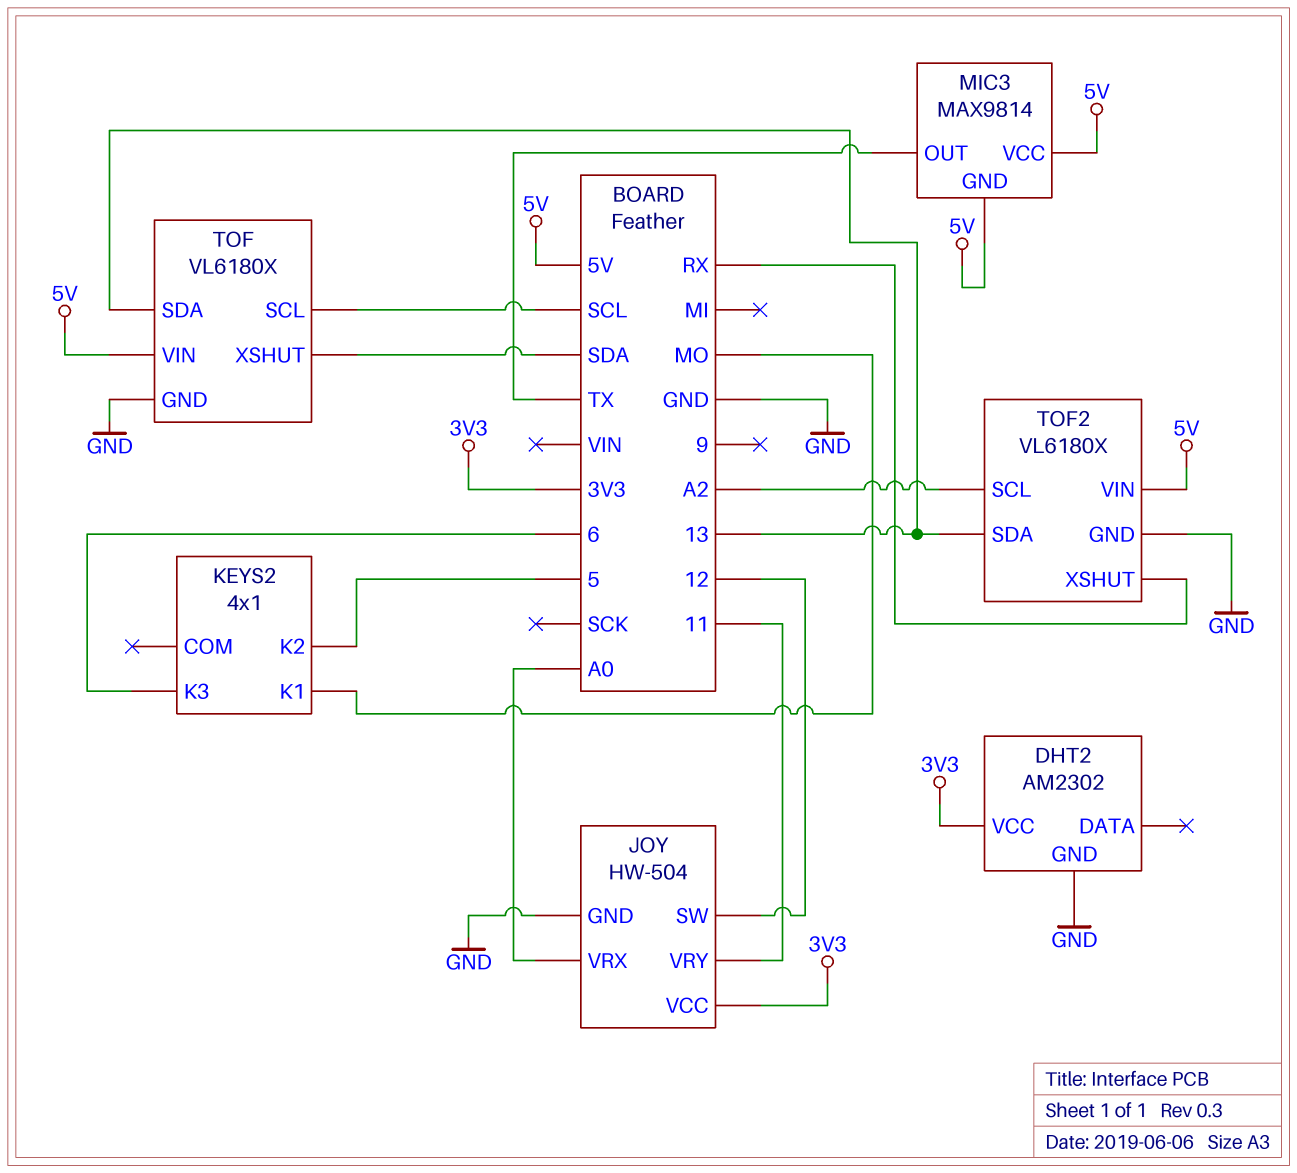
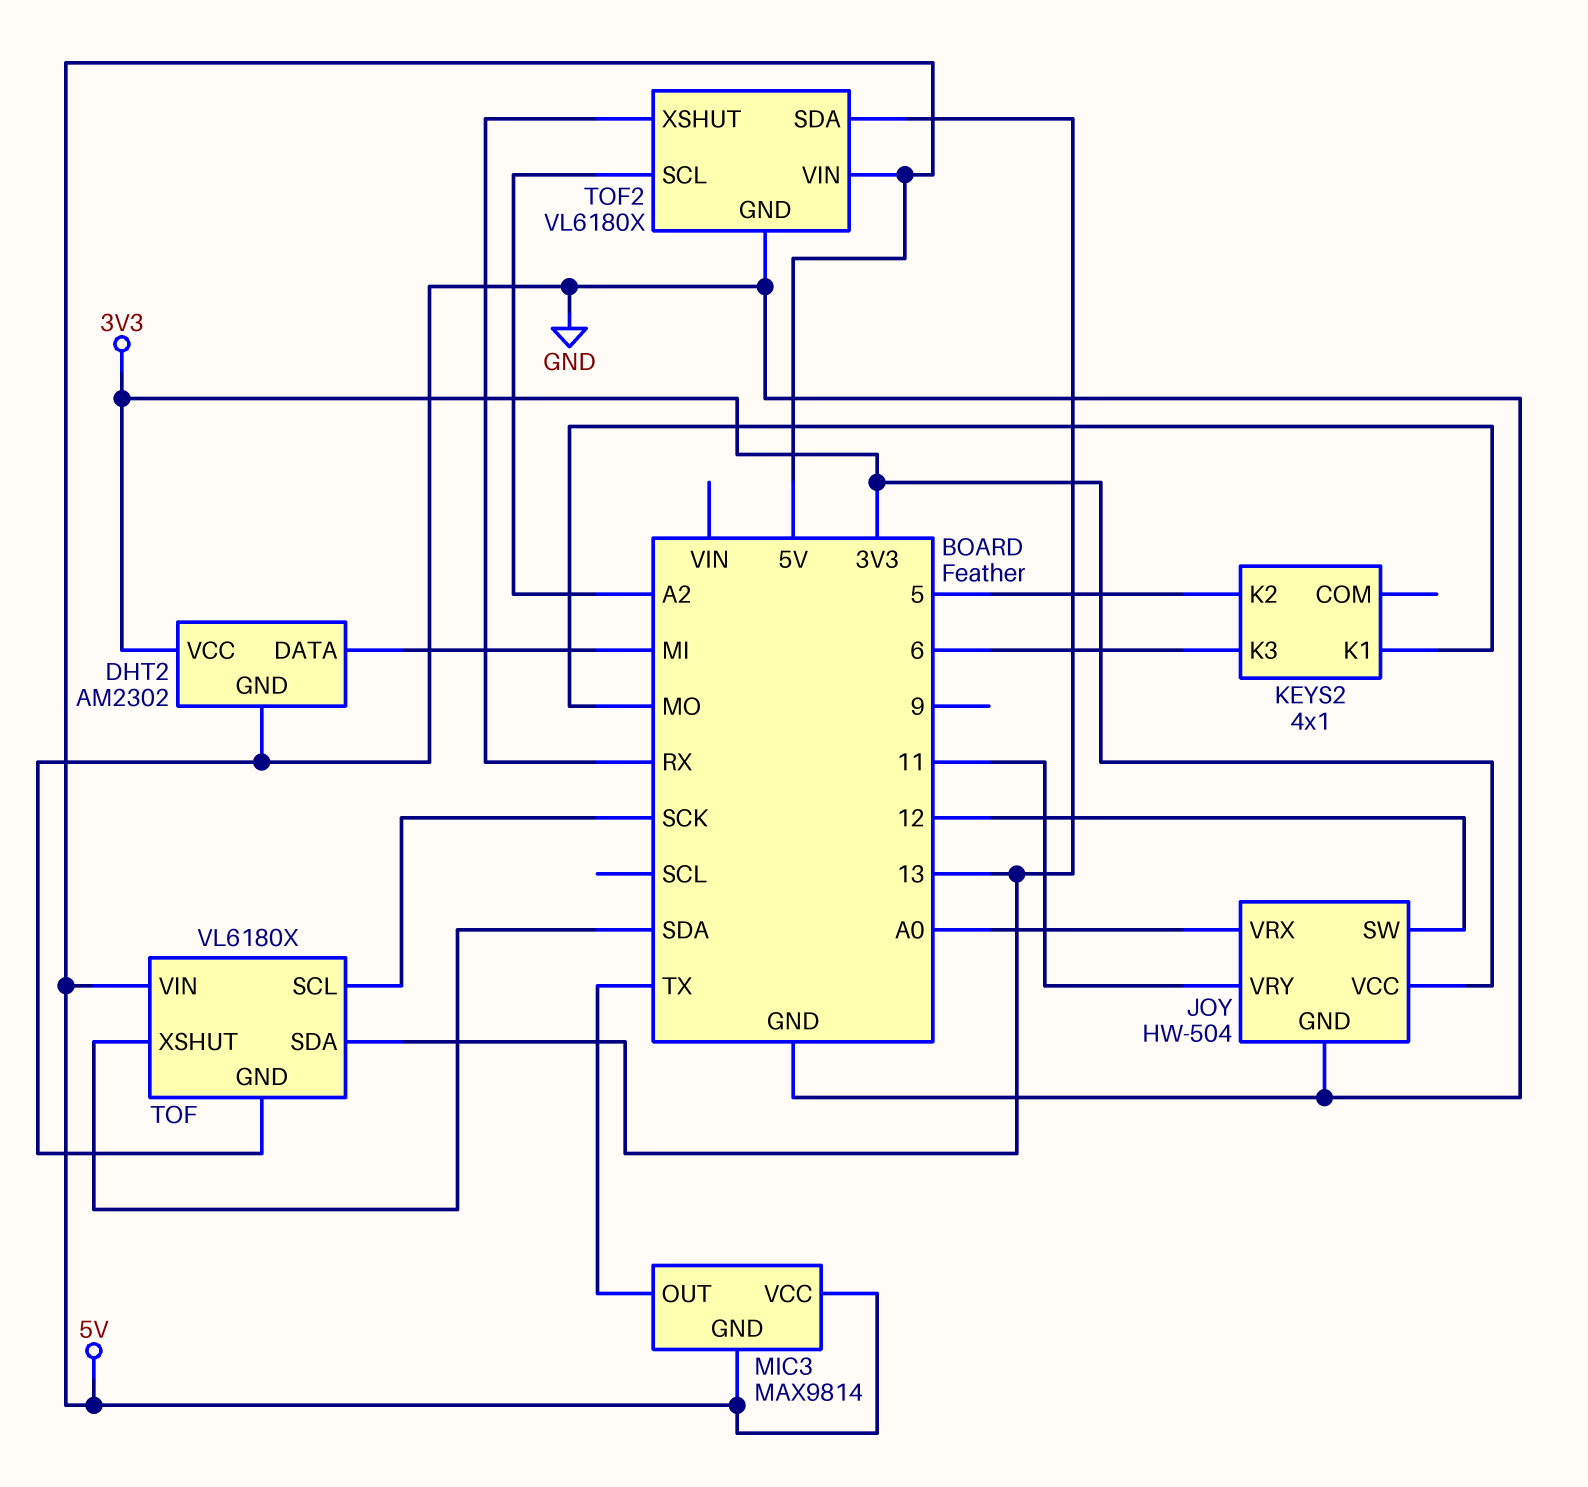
DHT2 pin DATA: none -> MI
TOF pin SCL: SCL -> SCK

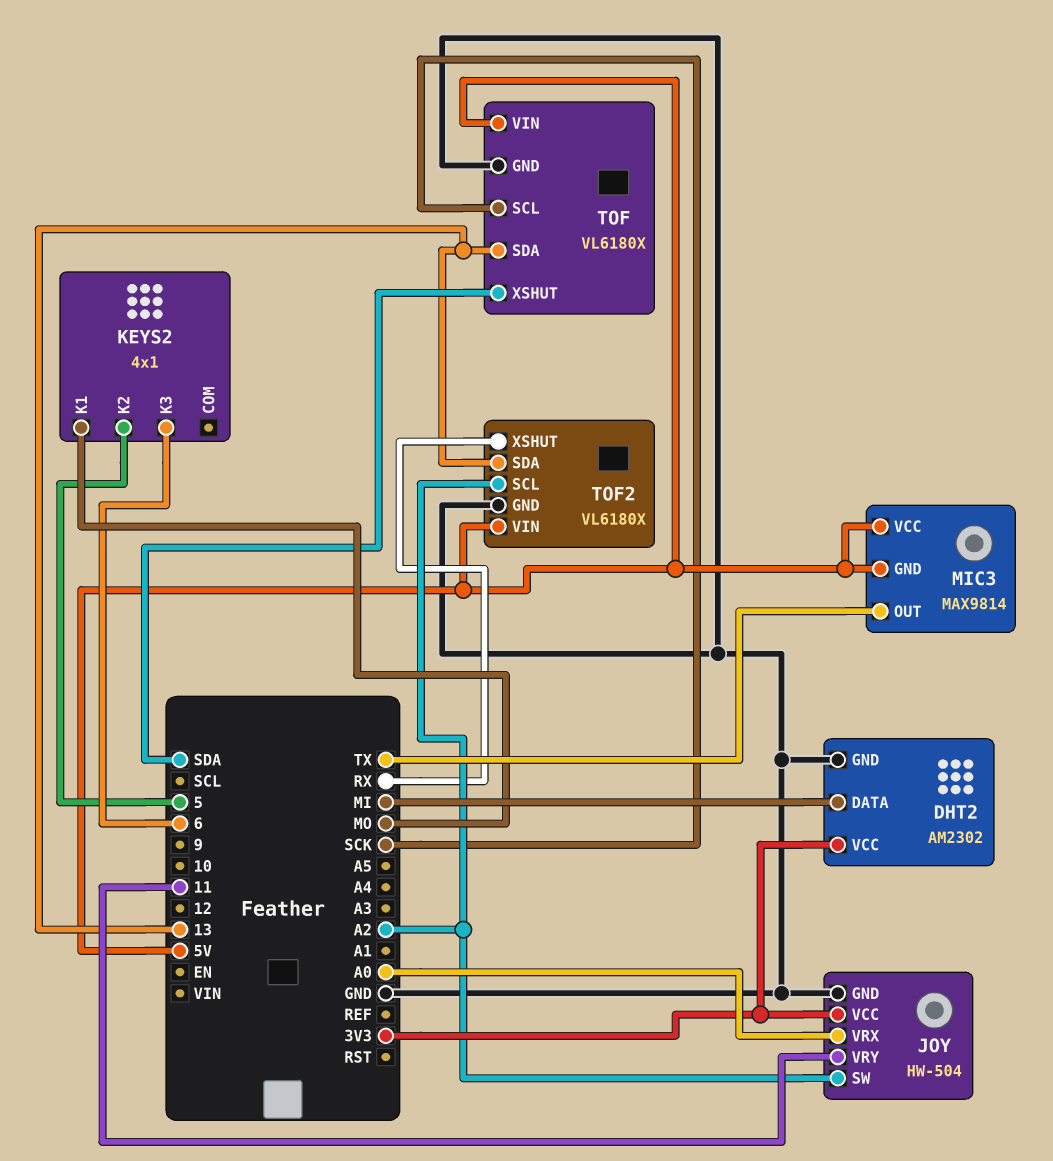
JOY pin SW: 12 -> A2

